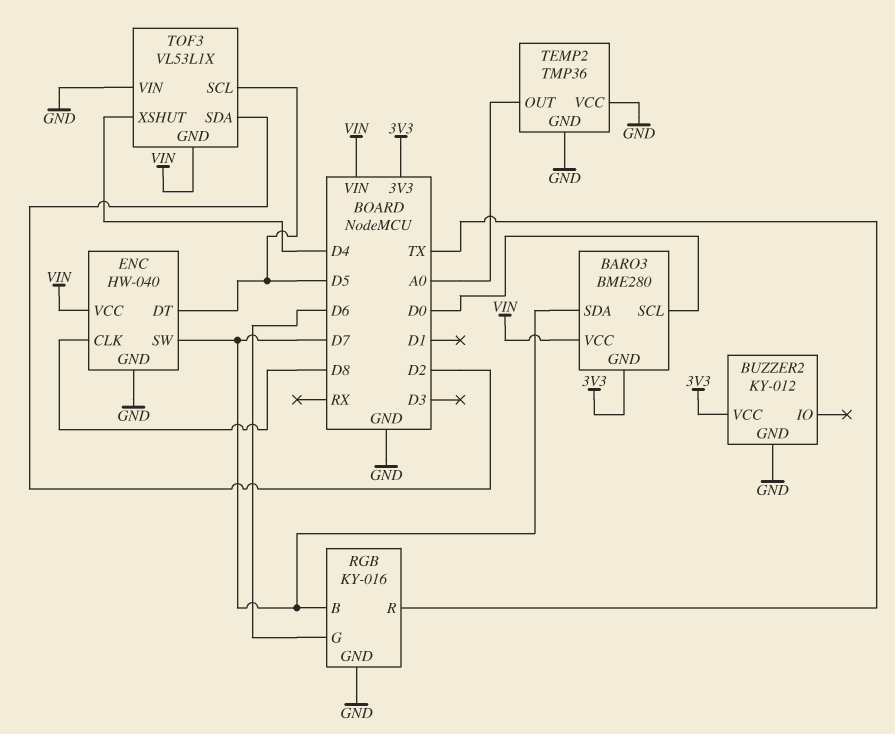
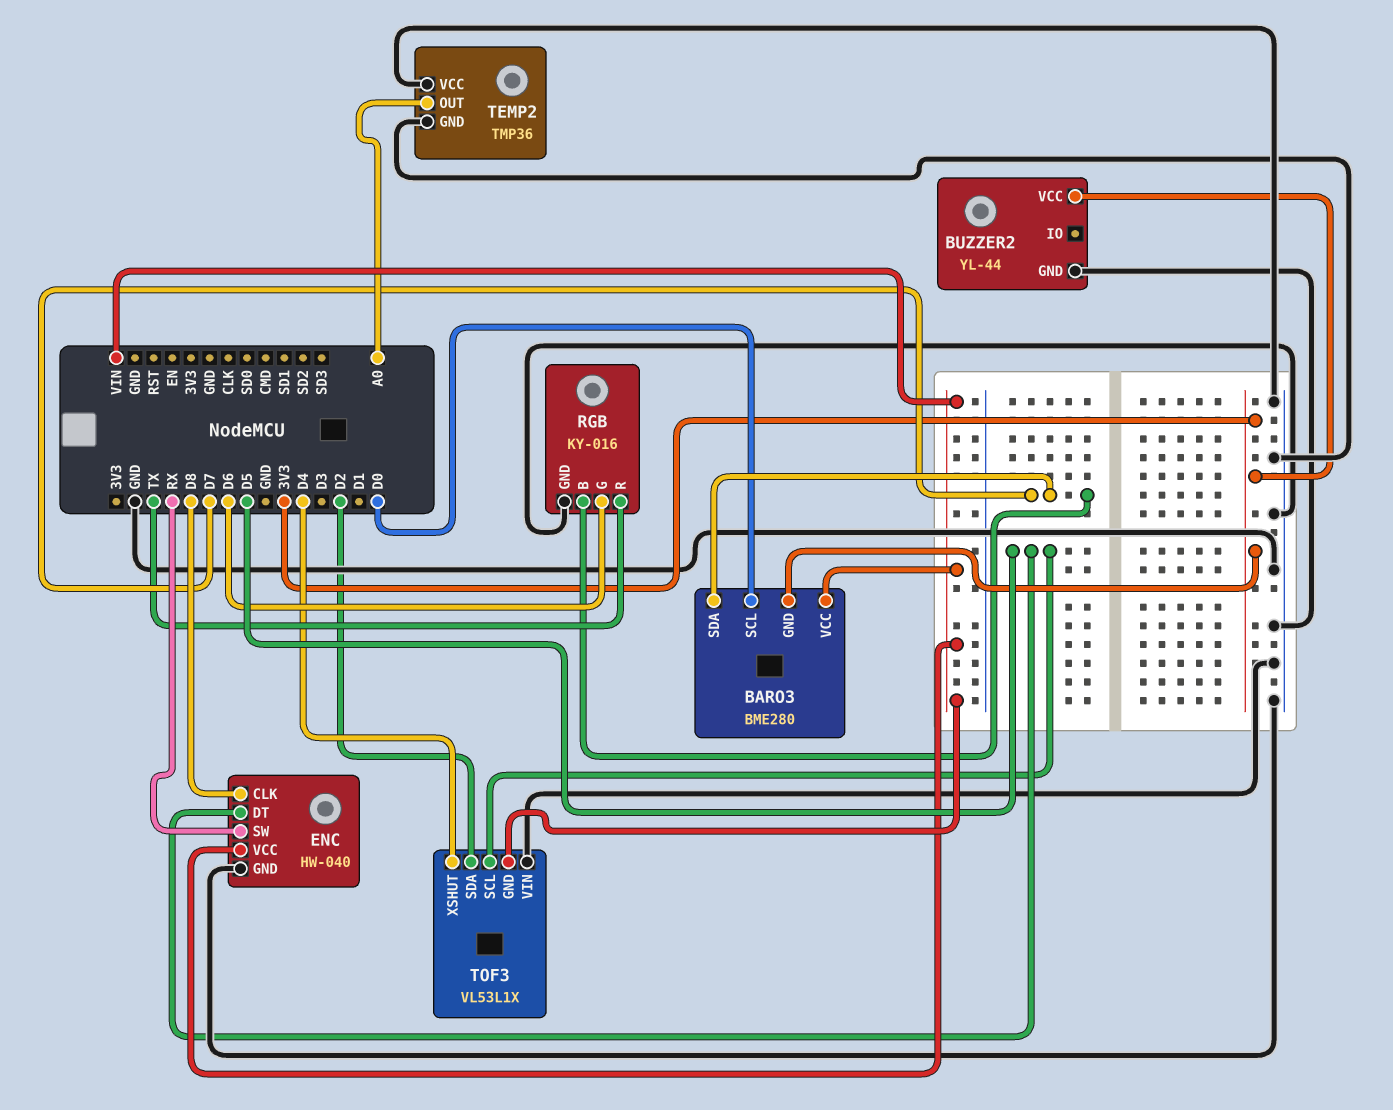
BUZZER2: KY-012 -> YL-44
ENC pin SW: D7 -> RX

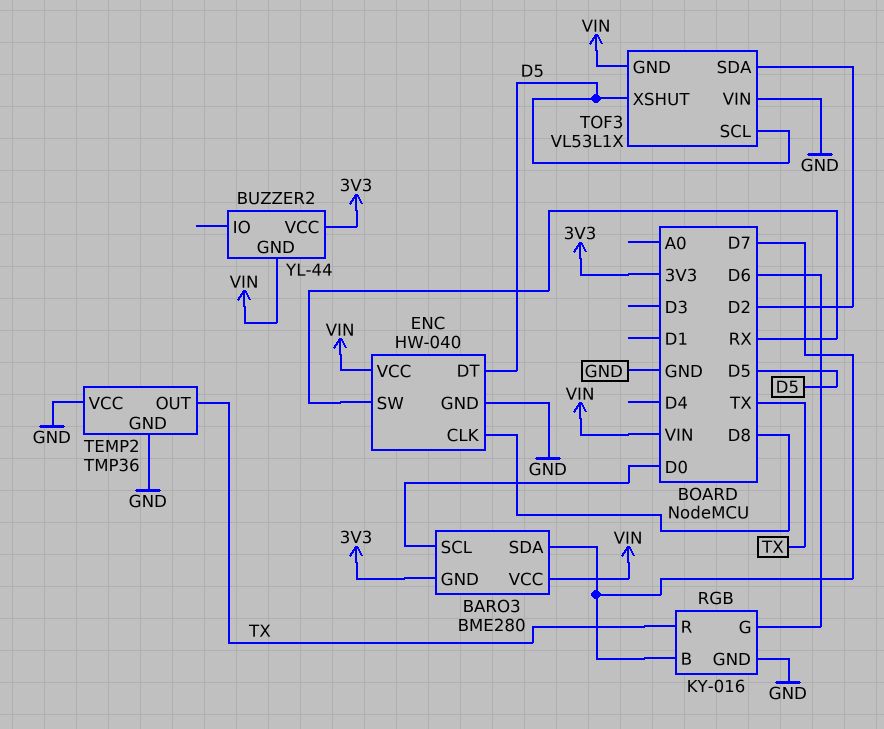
BUZZER2 pin GND: GND -> VIN
TEMP2 pin OUT: A0 -> TX
TOF3 pin XSHUT: D4 -> D5

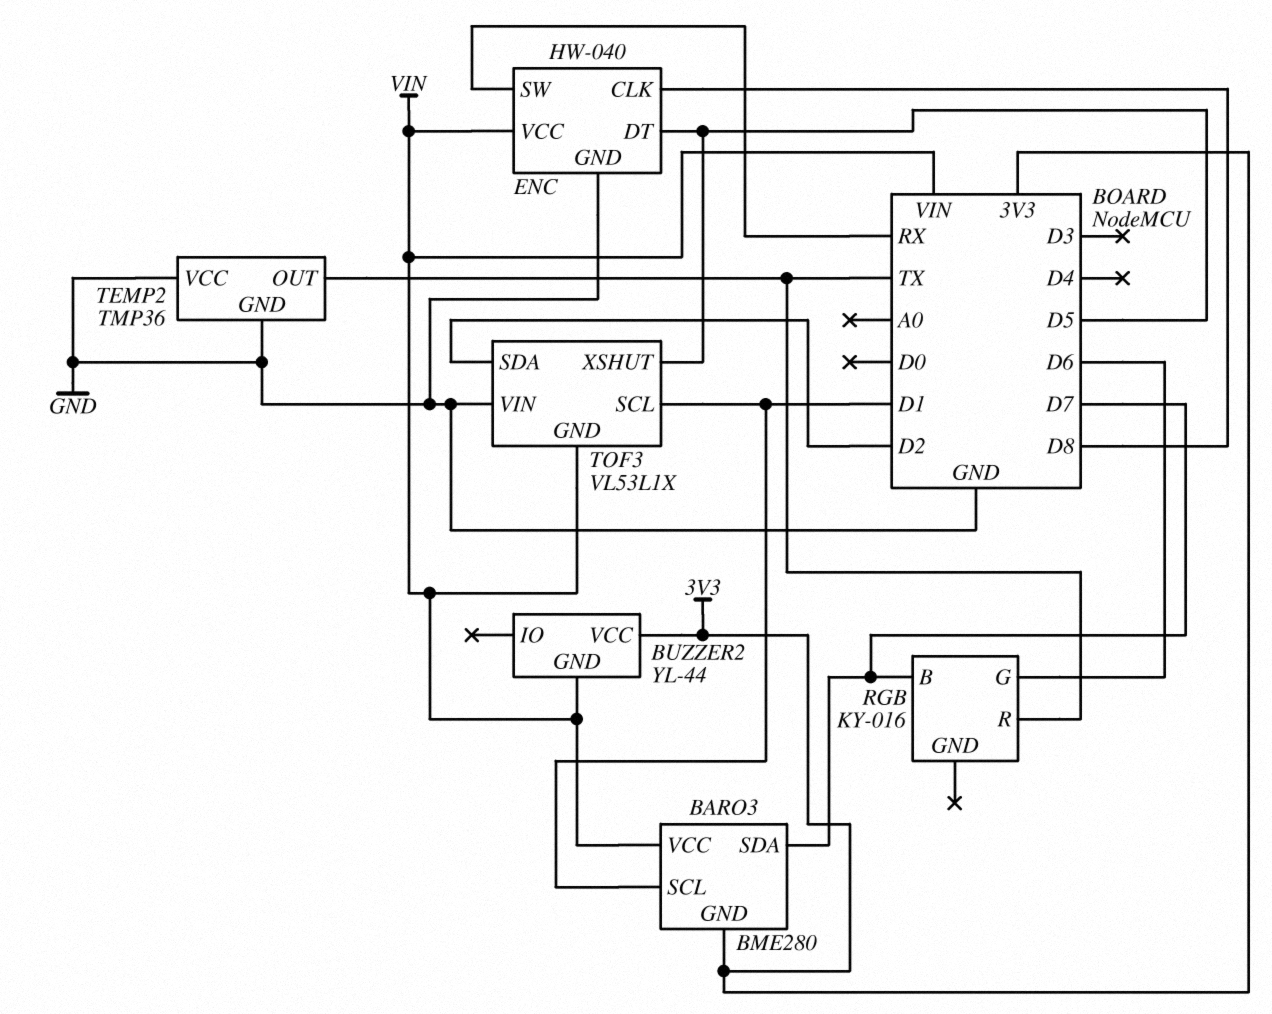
BARO3 pin SCL: D0 -> D1
RGB pin GND: GND -> none
TOF3 pin SCL: D5 -> D1

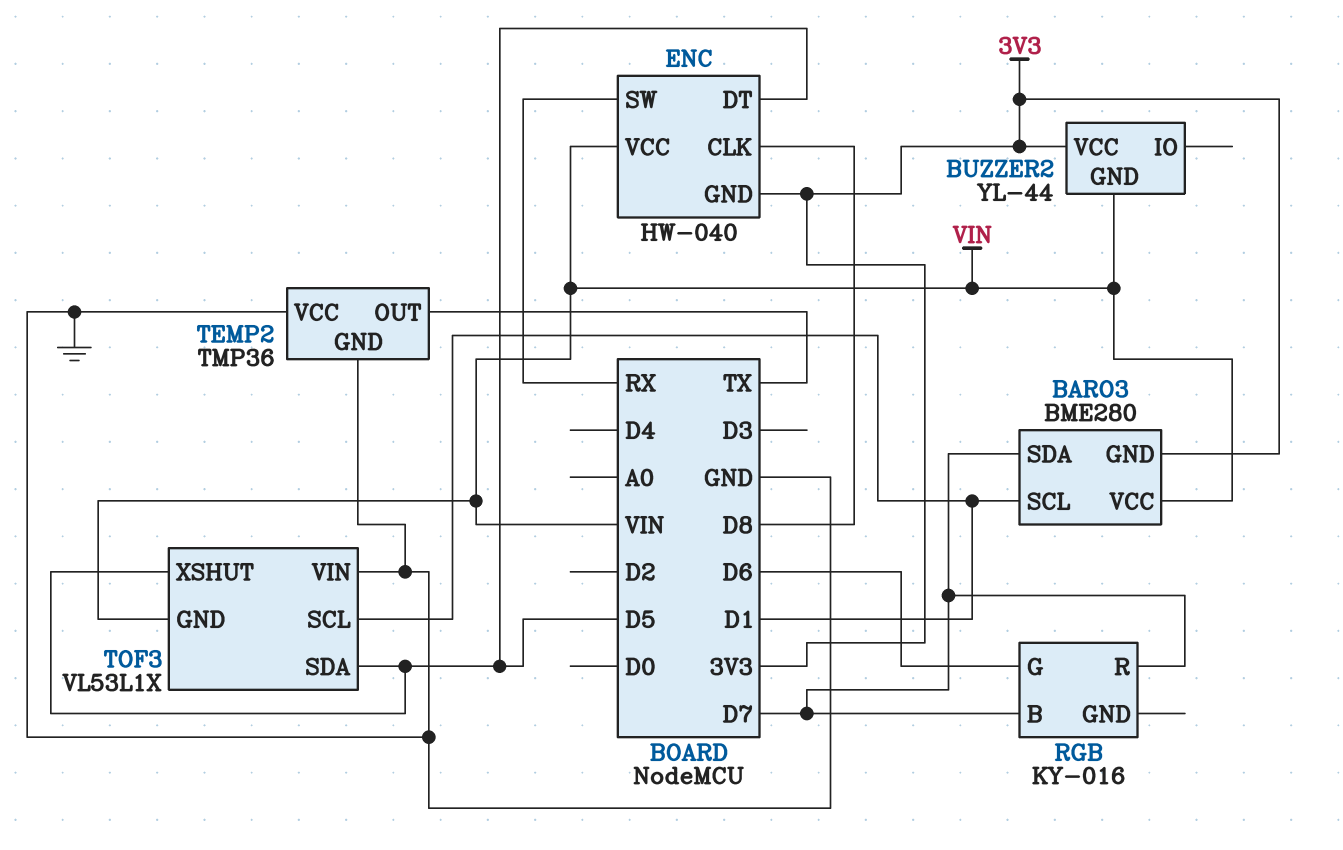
ENC pin GND: GND -> 3V3
RGB pin R: TX -> D7
TOF3 pin SDA: D2 -> D5

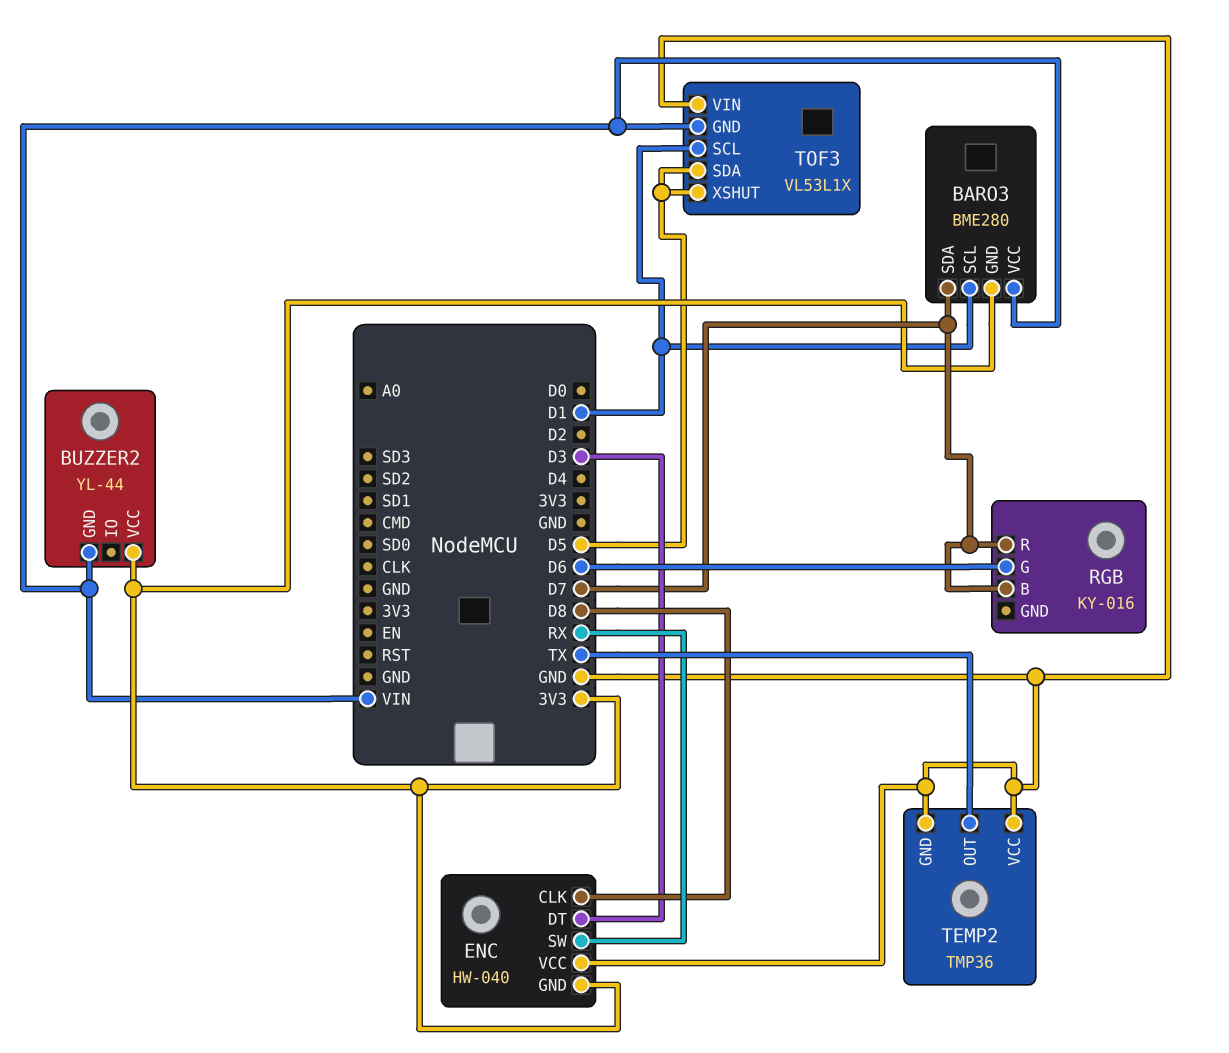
ENC pin DT: D5 -> D3
ENC pin VCC: VIN -> GND

